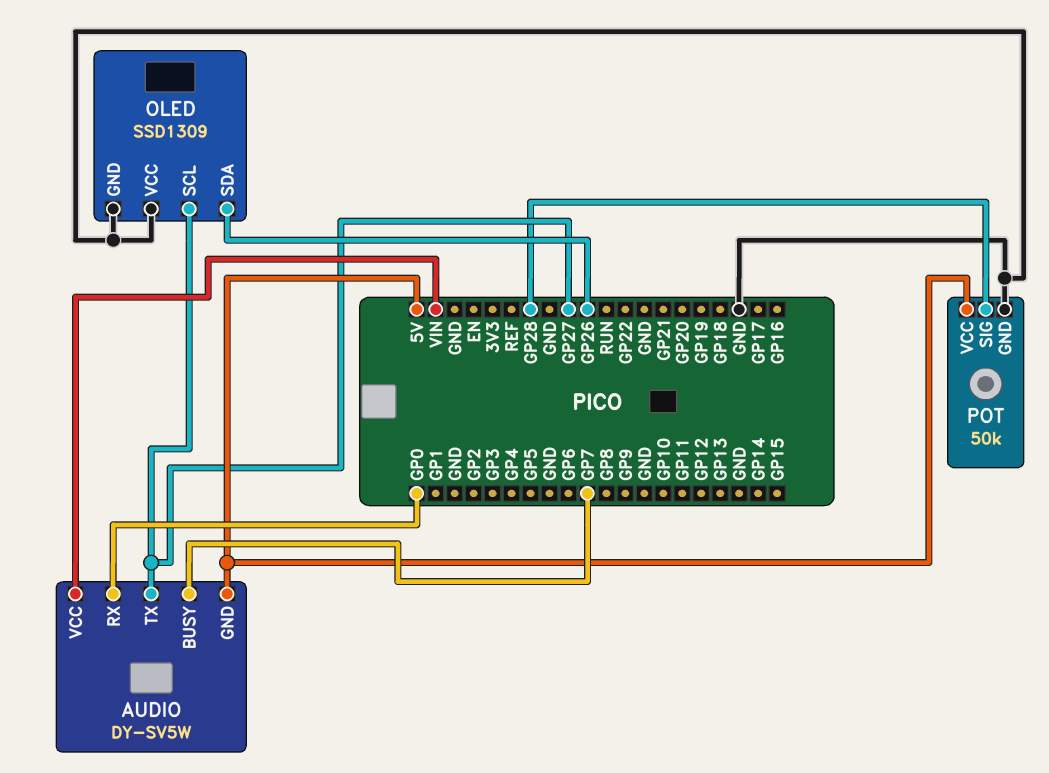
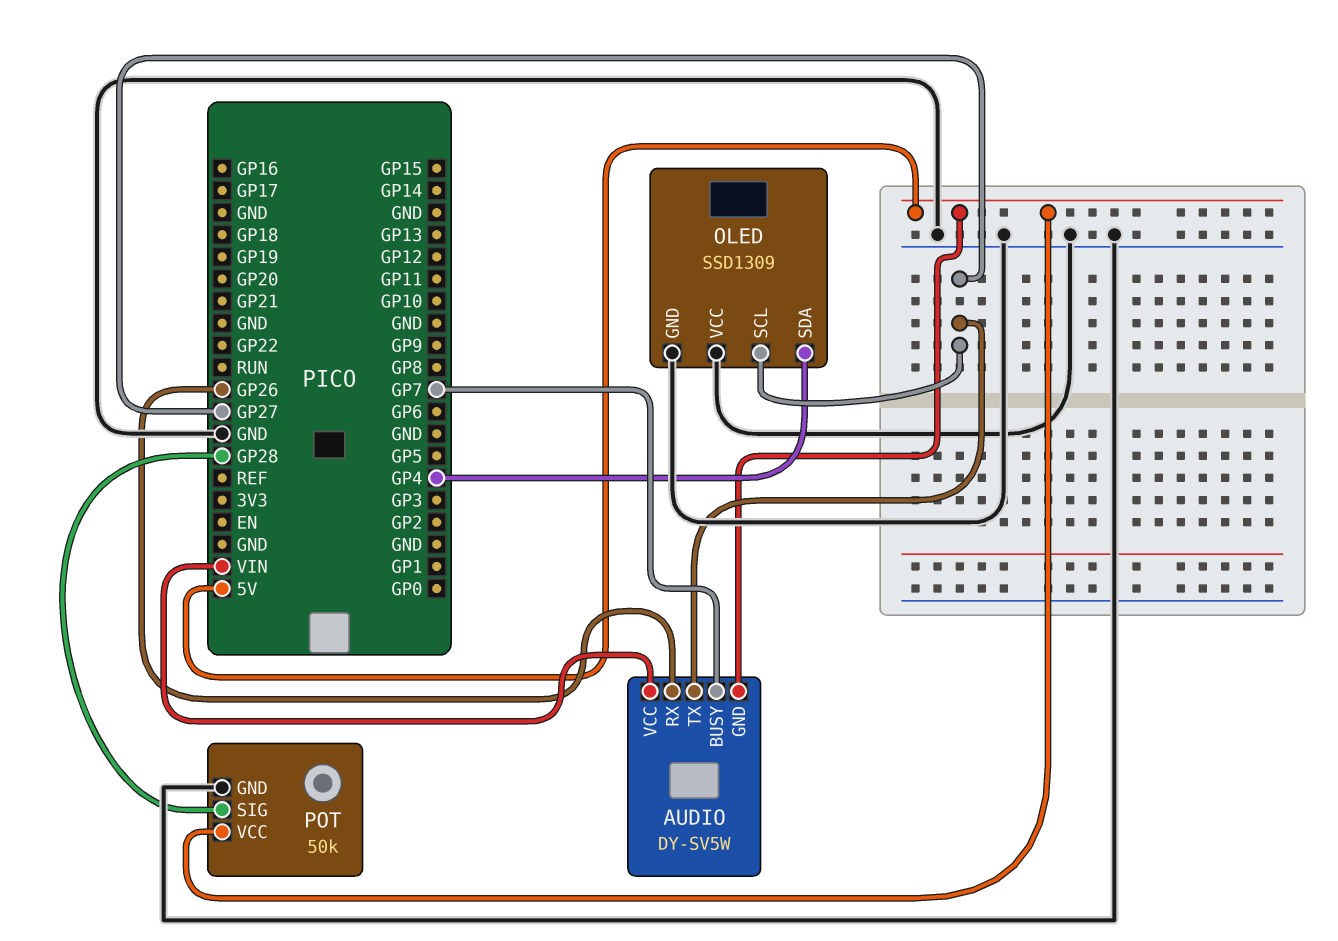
AUDIO pin RX: GP0 -> GP26
OLED pin SDA: GP26 -> GP4

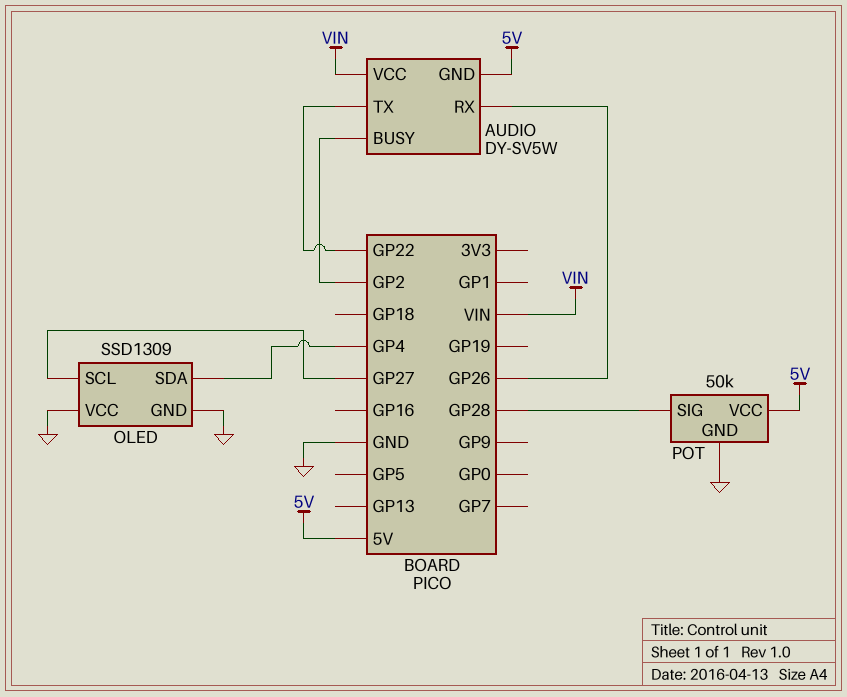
AUDIO pin BUSY: GP7 -> GP2
AUDIO pin TX: GP27 -> GP22

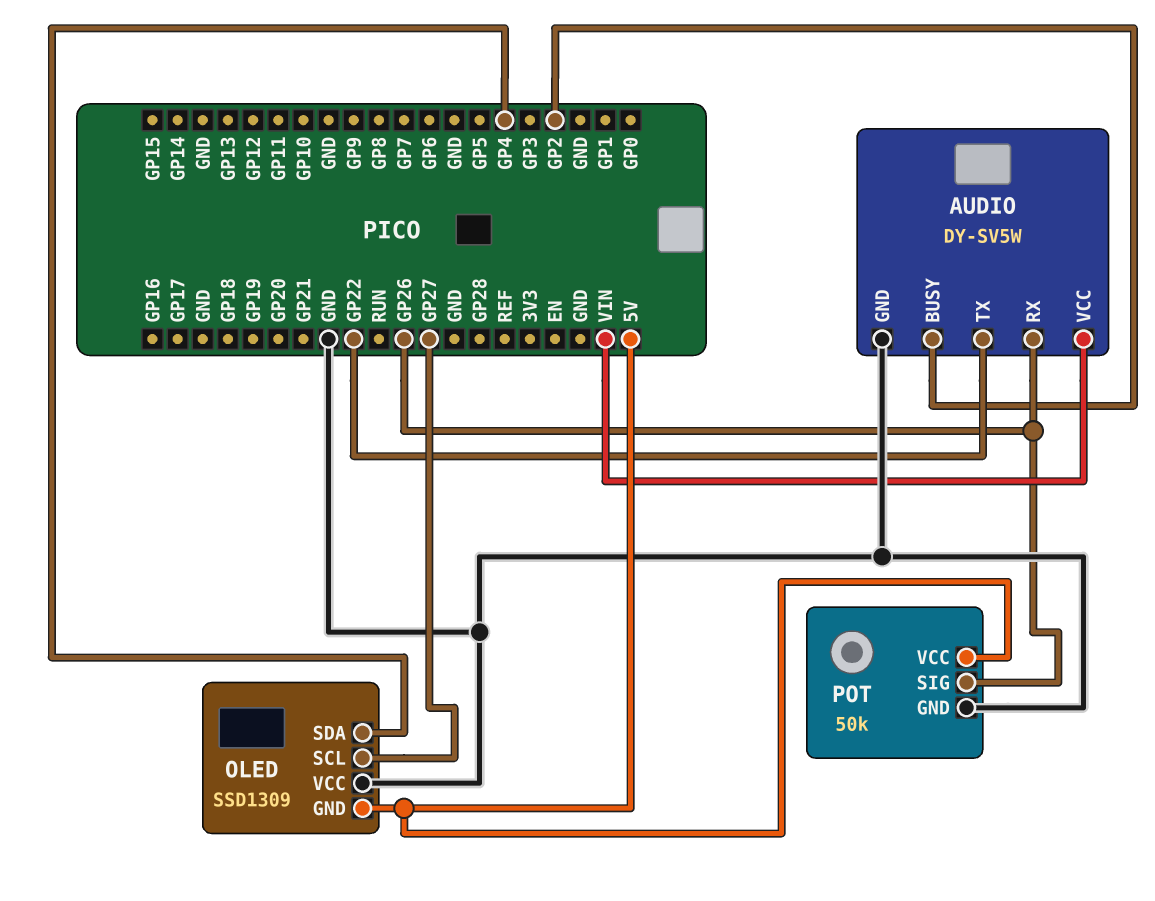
AUDIO pin GND: 5V -> GND
OLED pin GND: GND -> 5V
POT pin SIG: GP28 -> GP26

